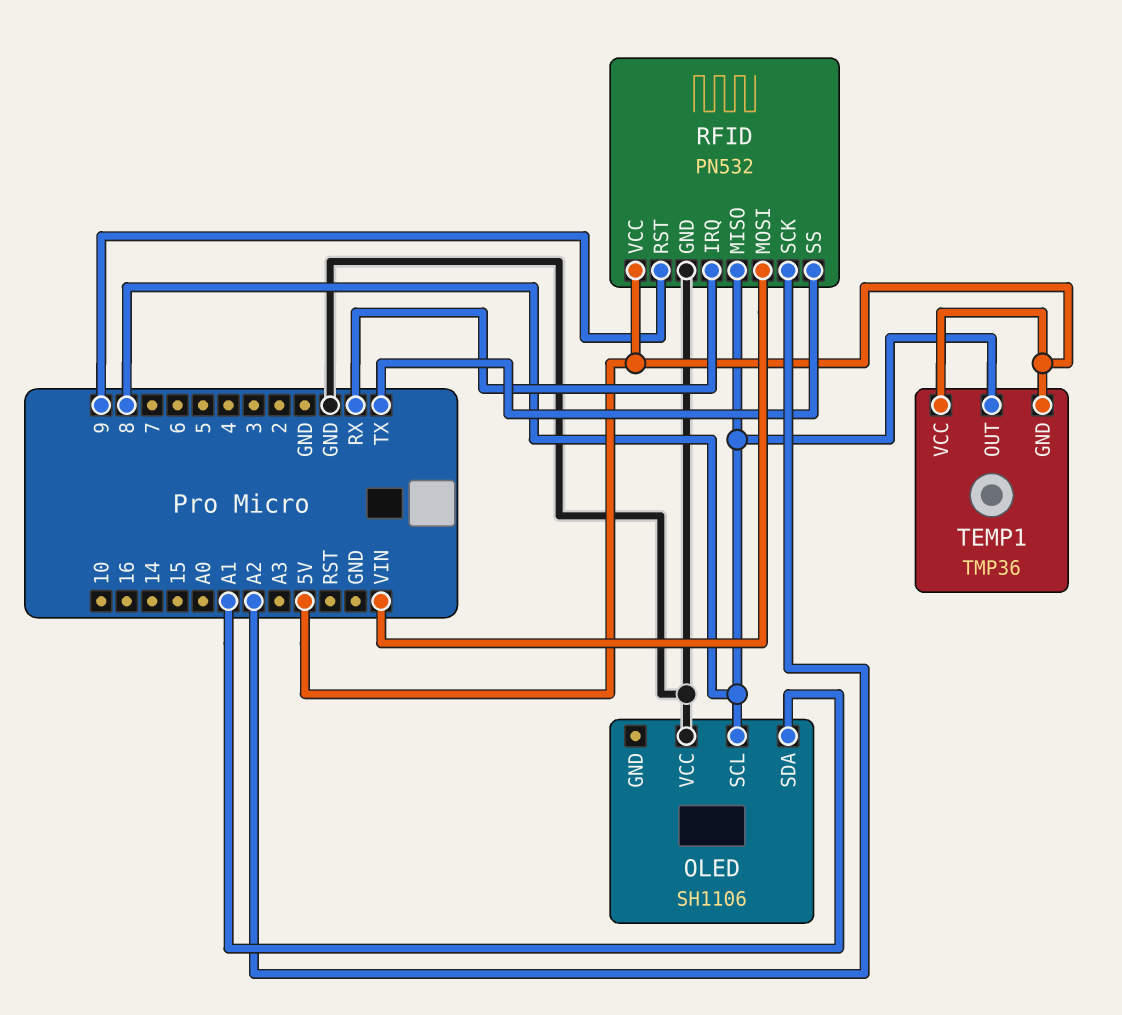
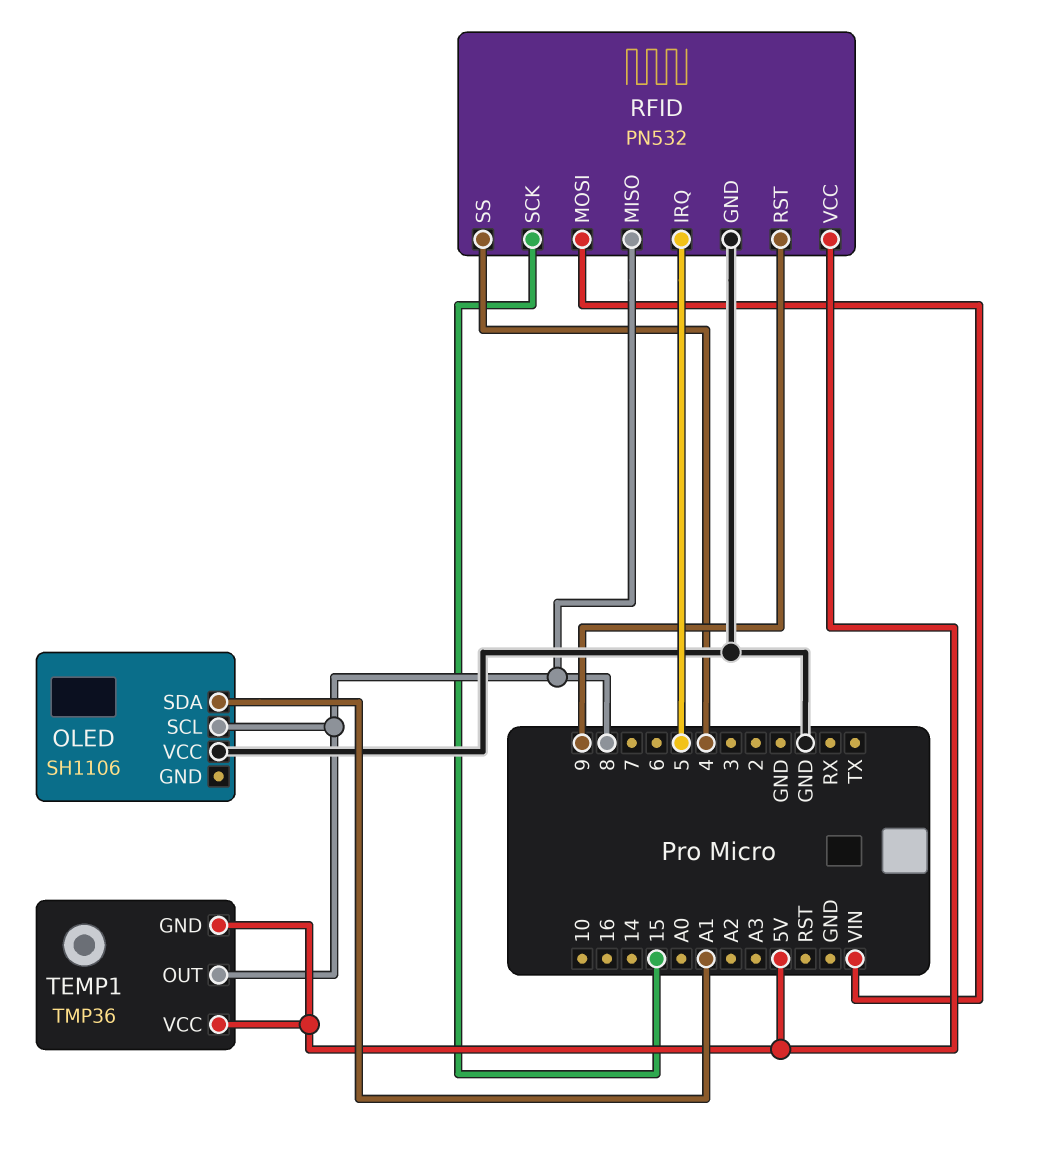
RFID pin IRQ: RX -> 5
RFID pin SCK: A2 -> 15
RFID pin SS: TX -> 4

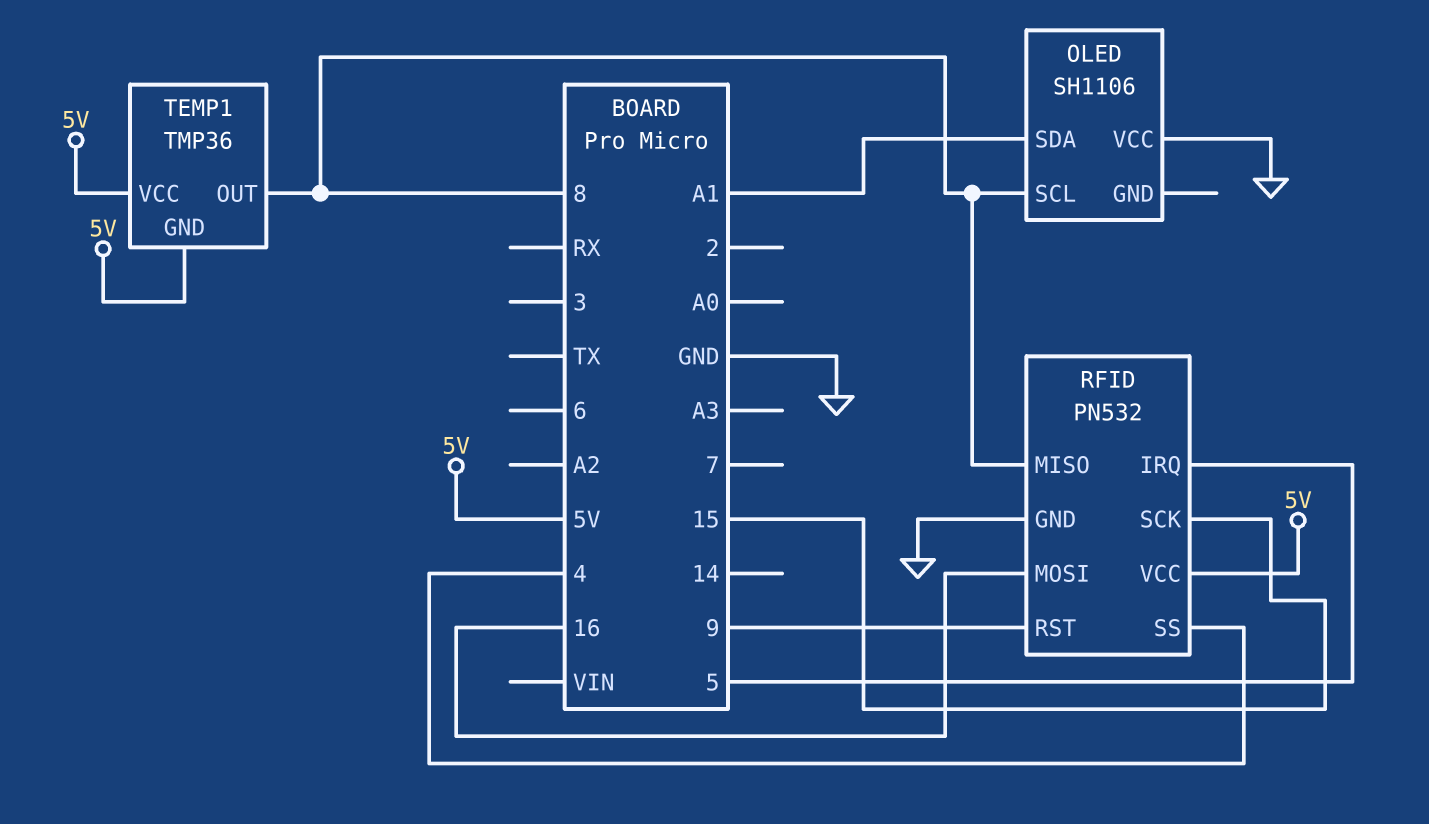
RFID pin MOSI: VIN -> 16

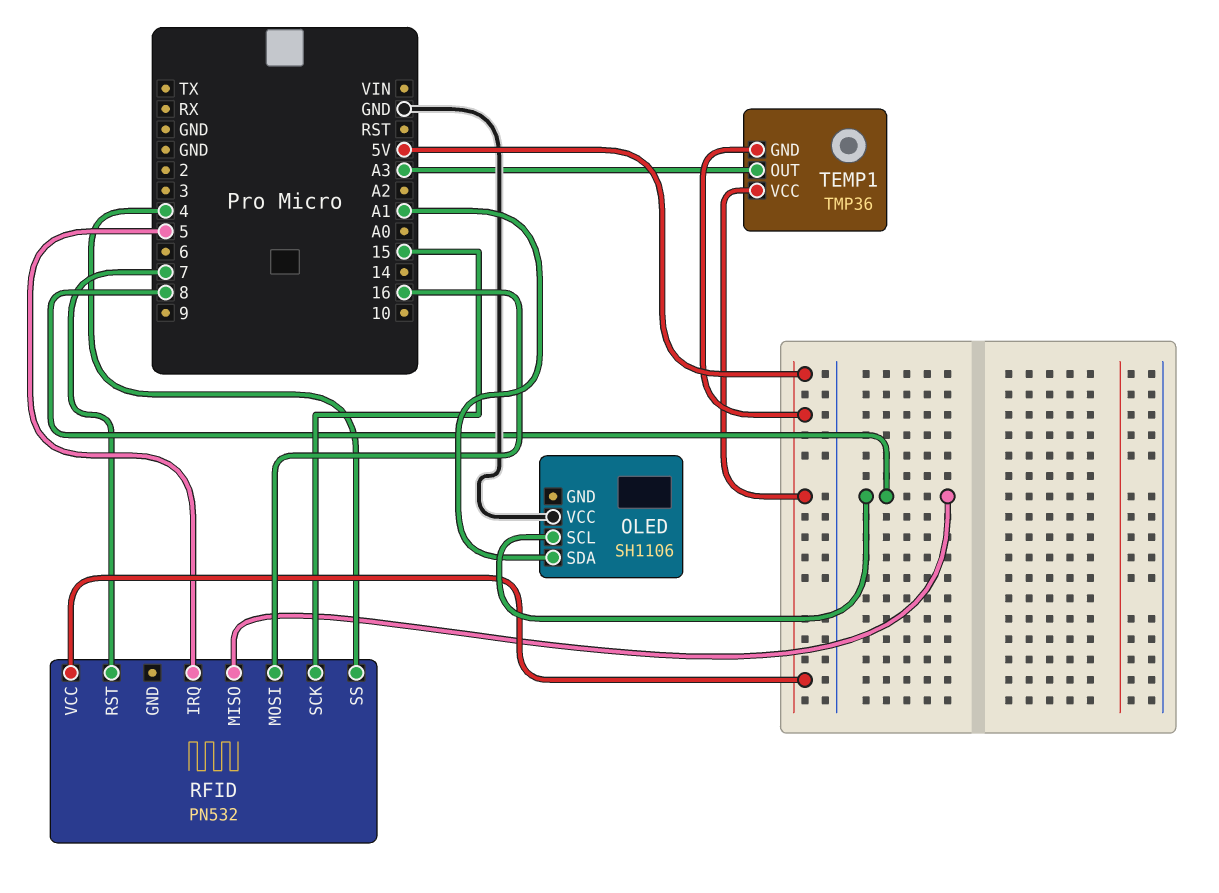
RFID pin GND: GND -> none
RFID pin RST: 9 -> 7
TEMP1 pin OUT: 8 -> A3

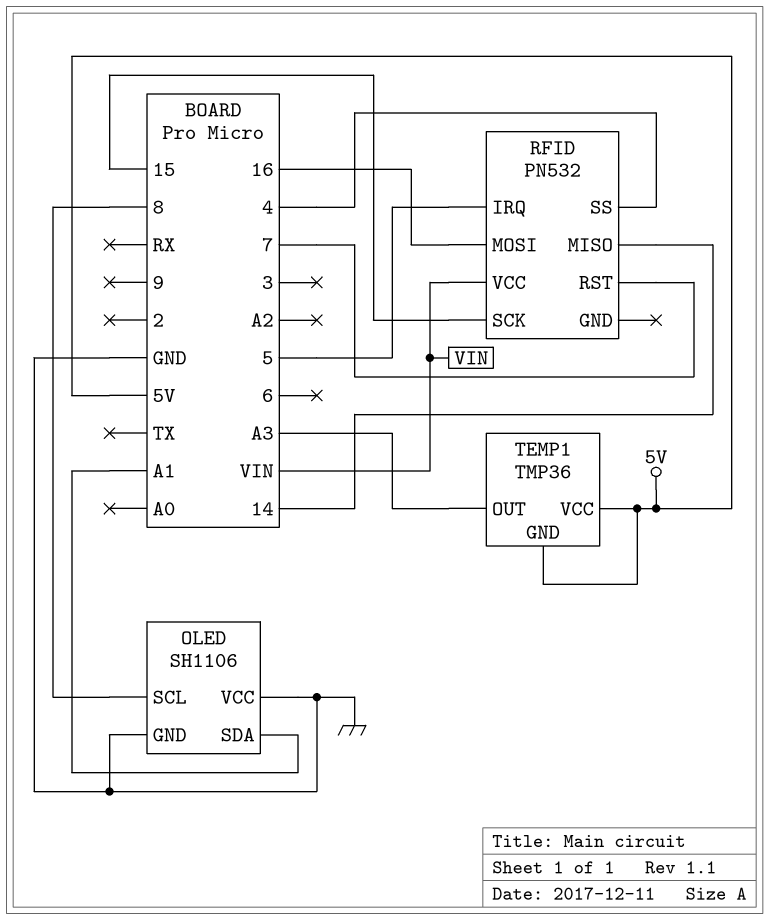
OLED pin GND: none -> GND
RFID pin MISO: 8 -> 14
RFID pin VCC: 5V -> VIN

